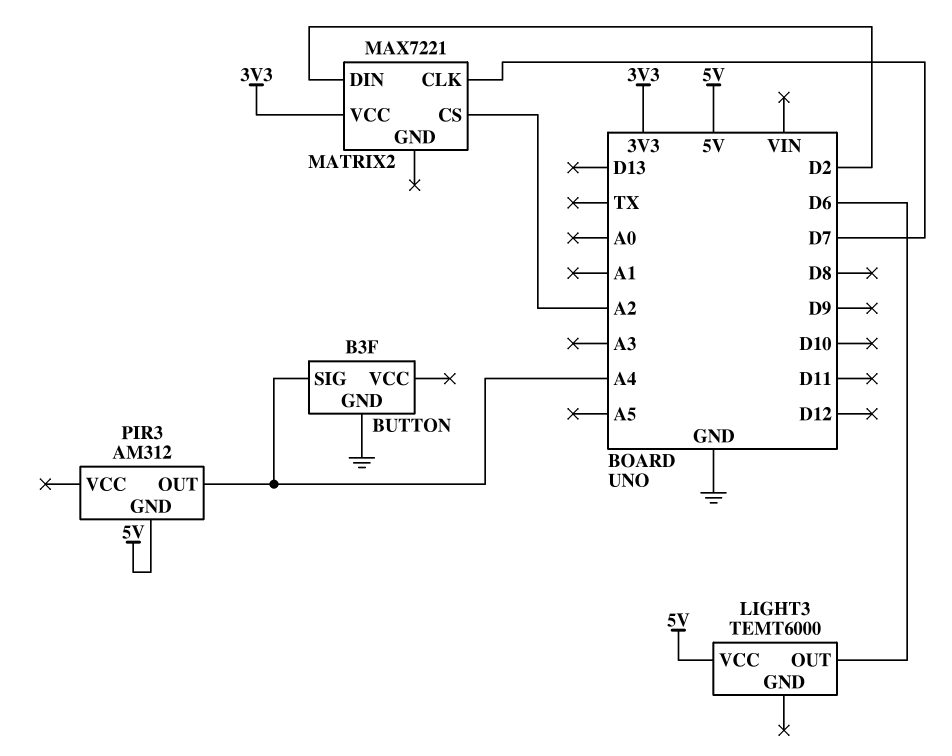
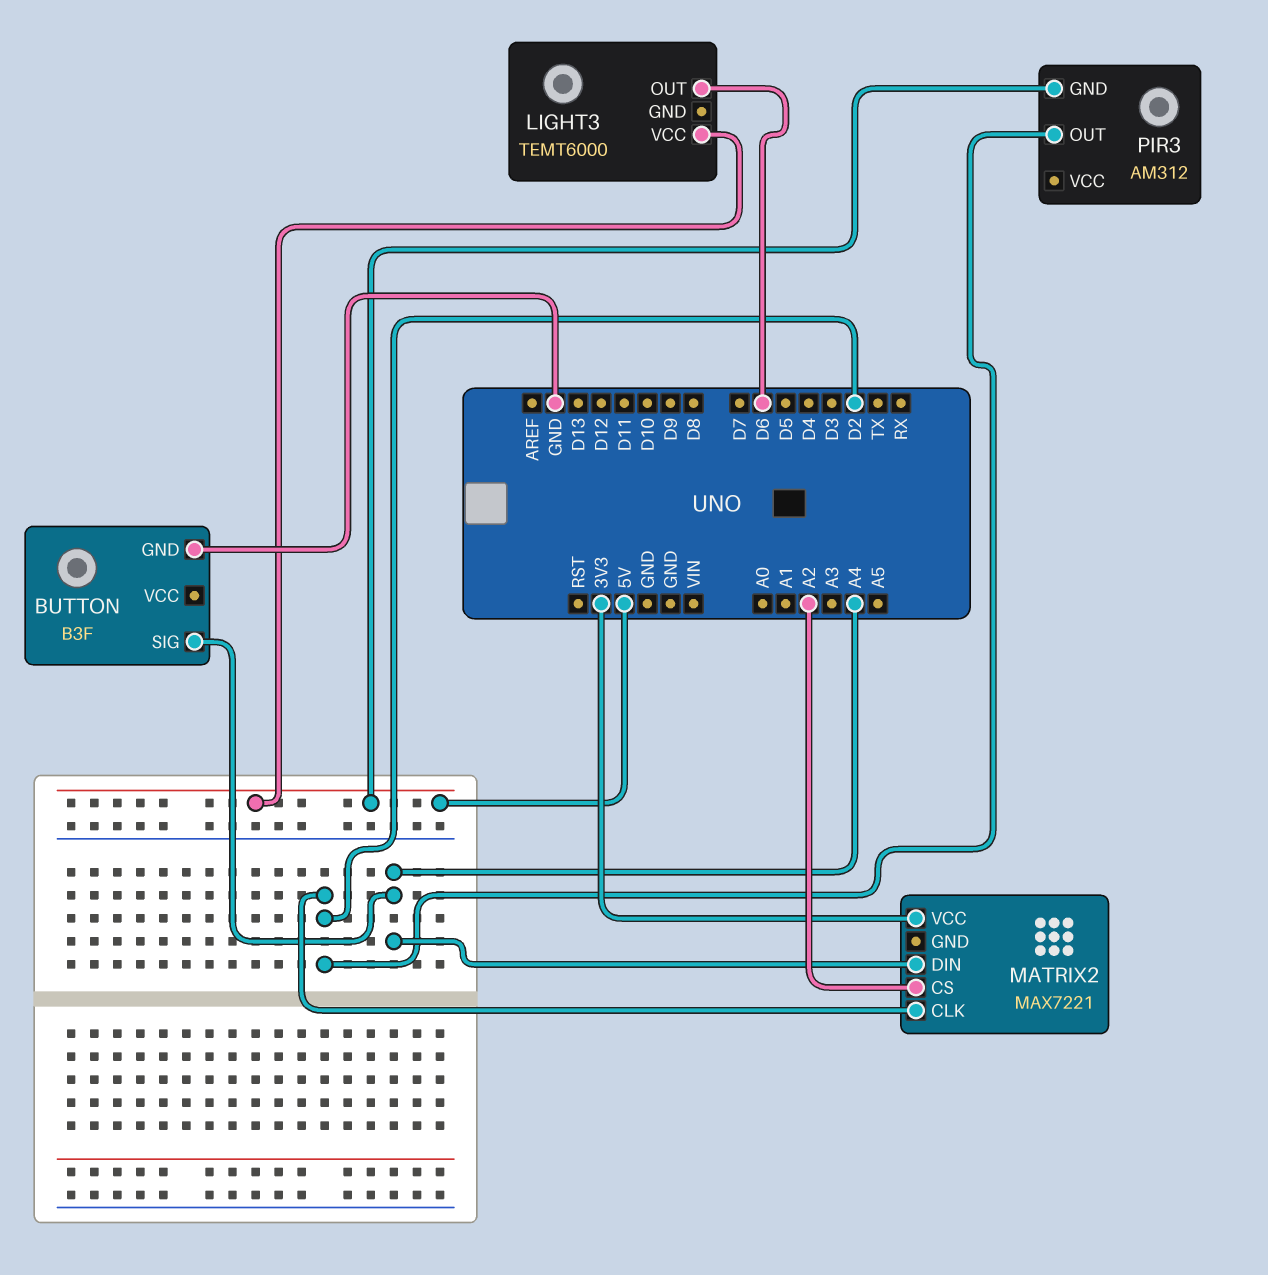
MATRIX2 pin CLK: D7 -> D2
MATRIX2 pin DIN: D2 -> A4
PIR3 pin OUT: A4 -> D2

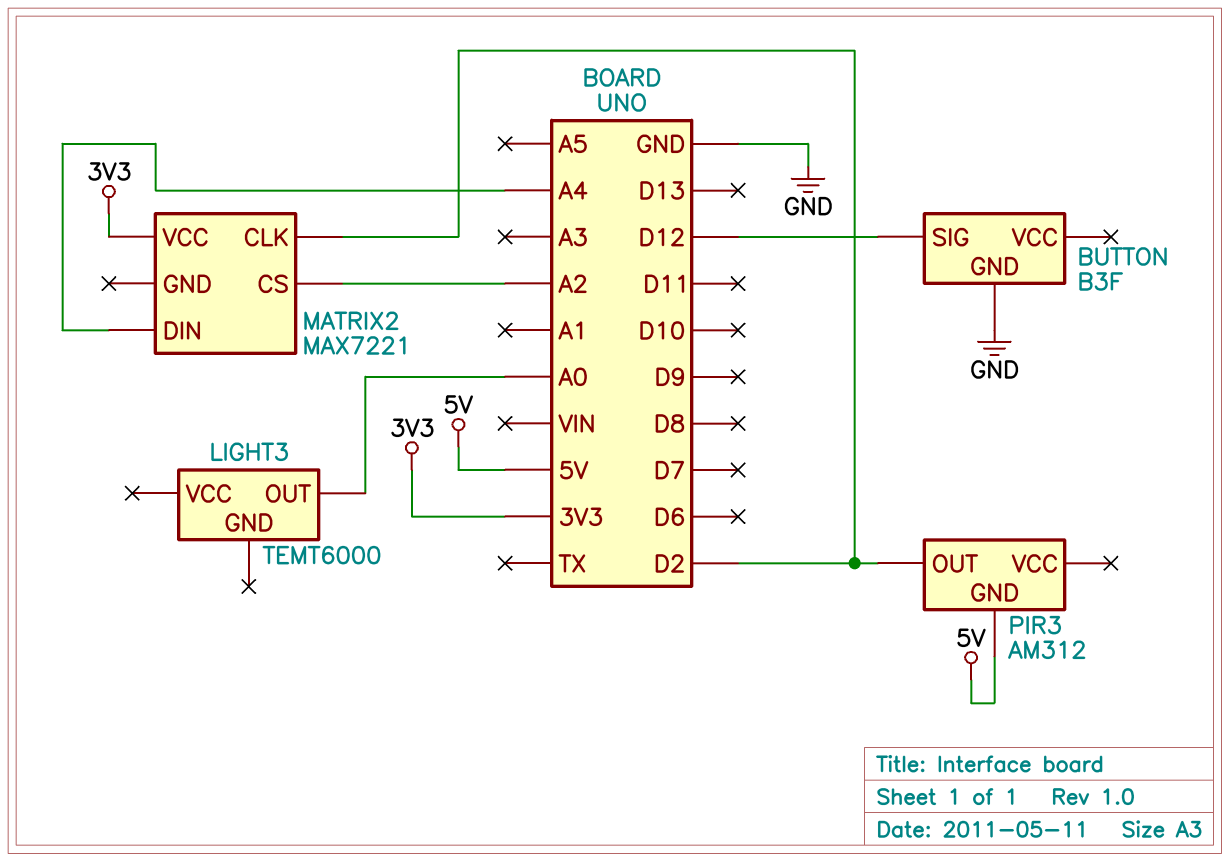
BUTTON pin SIG: A4 -> D12
LIGHT3 pin OUT: D6 -> A0
LIGHT3 pin VCC: 5V -> none

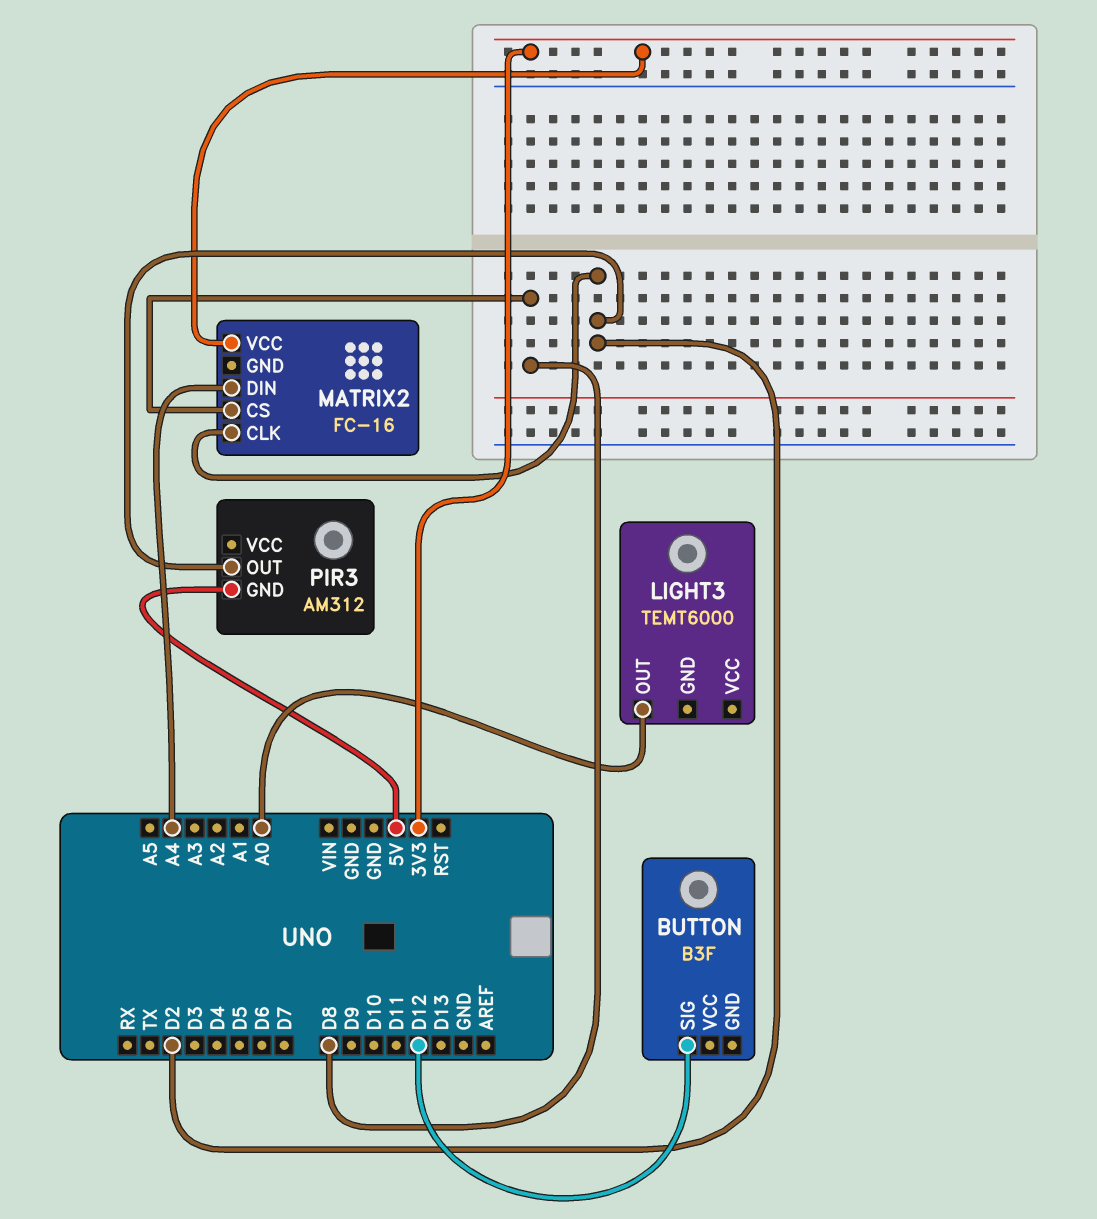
BUTTON pin GND: GND -> none
MATRIX2: MAX7221 -> FC-16
MATRIX2 pin CS: A2 -> D8

